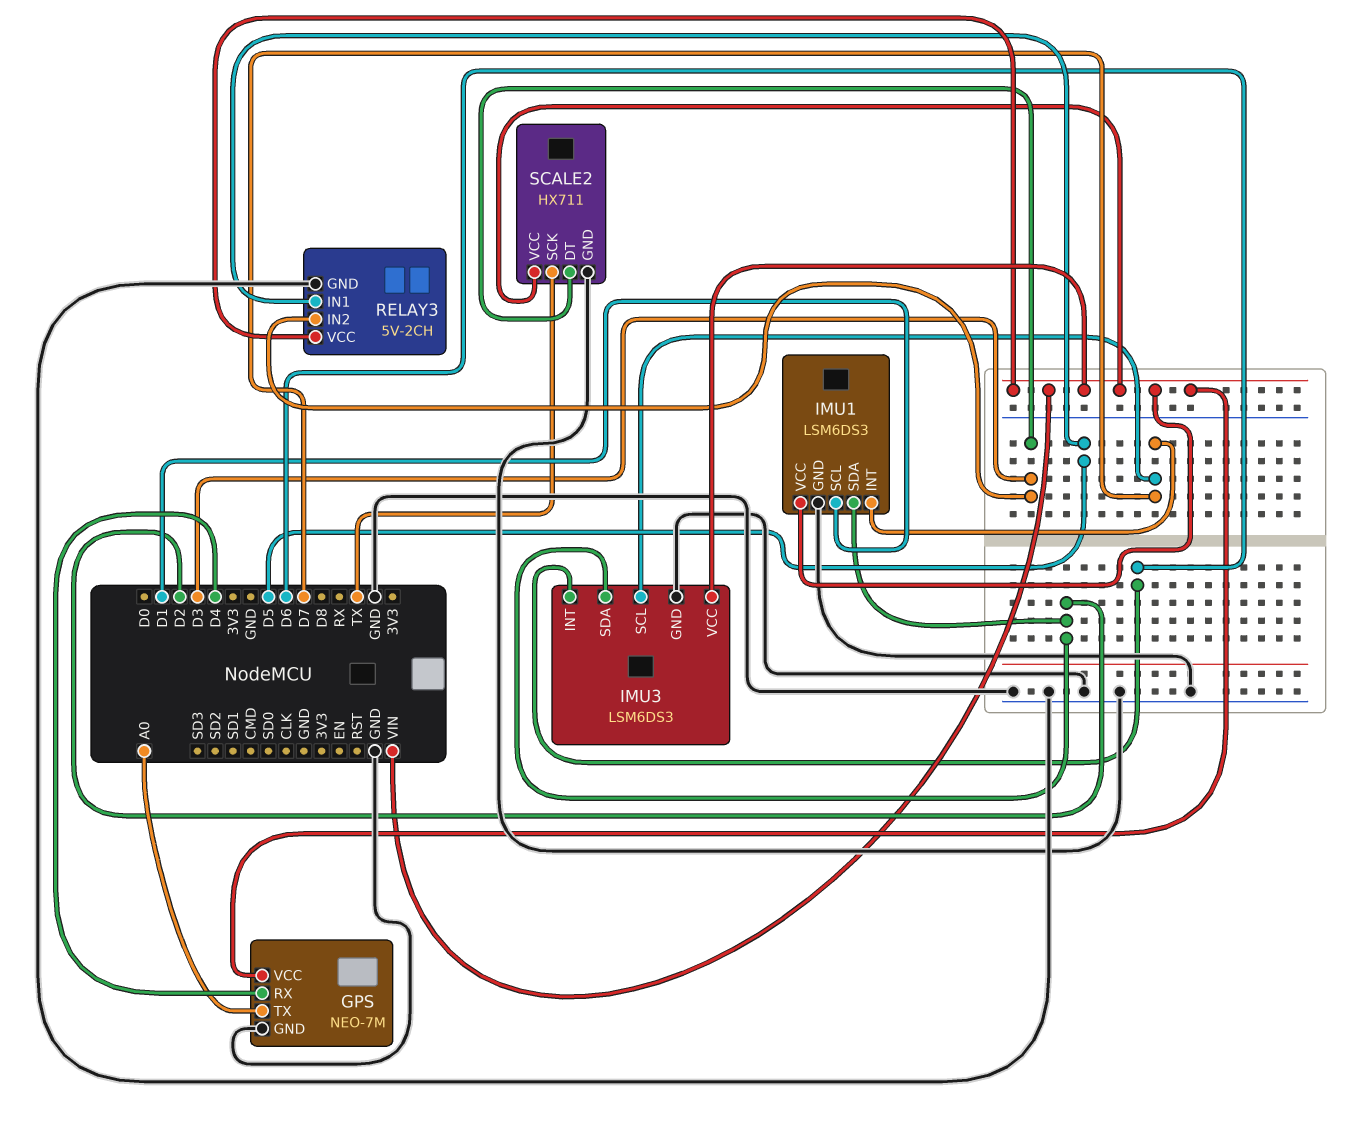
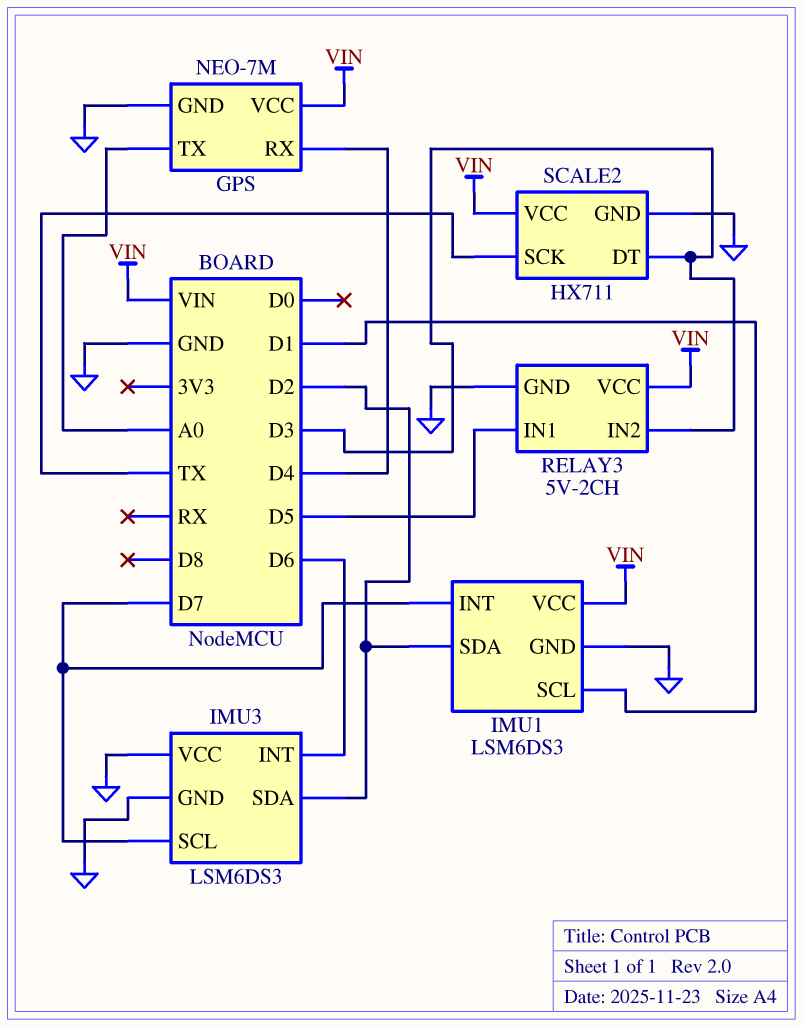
IMU3 pin VCC: VIN -> GND

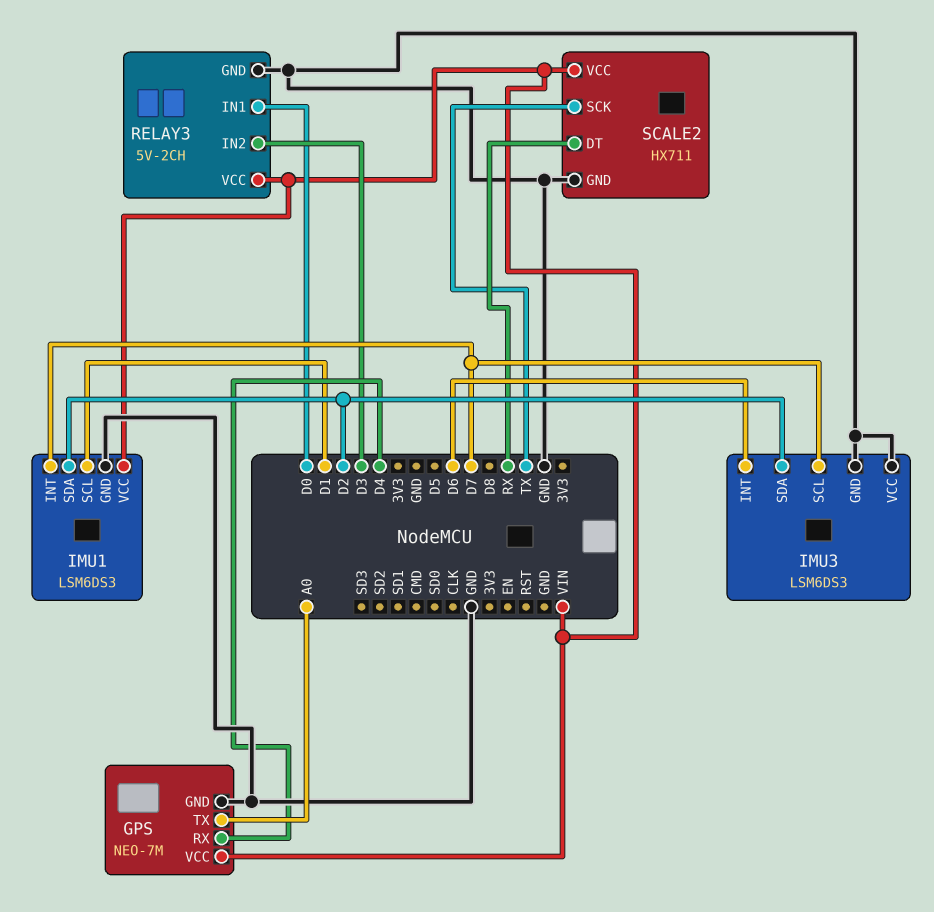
RELAY3 pin IN1: D5 -> D0
SCALE2 pin DT: D3 -> RX

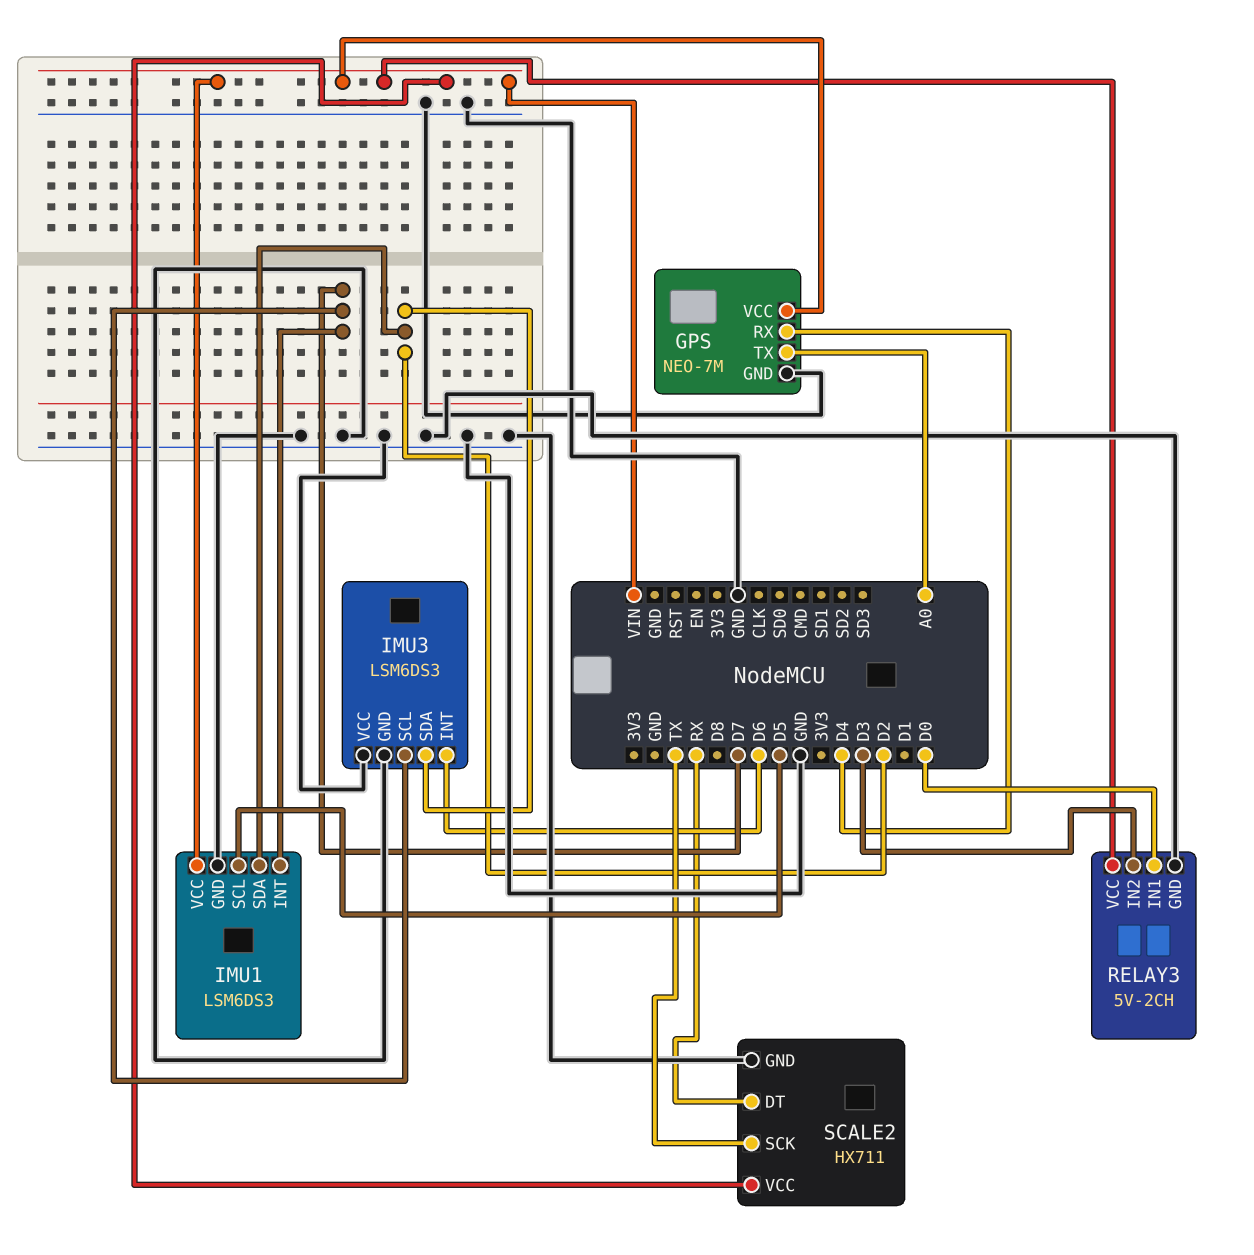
IMU1 pin SCL: D1 -> D5

